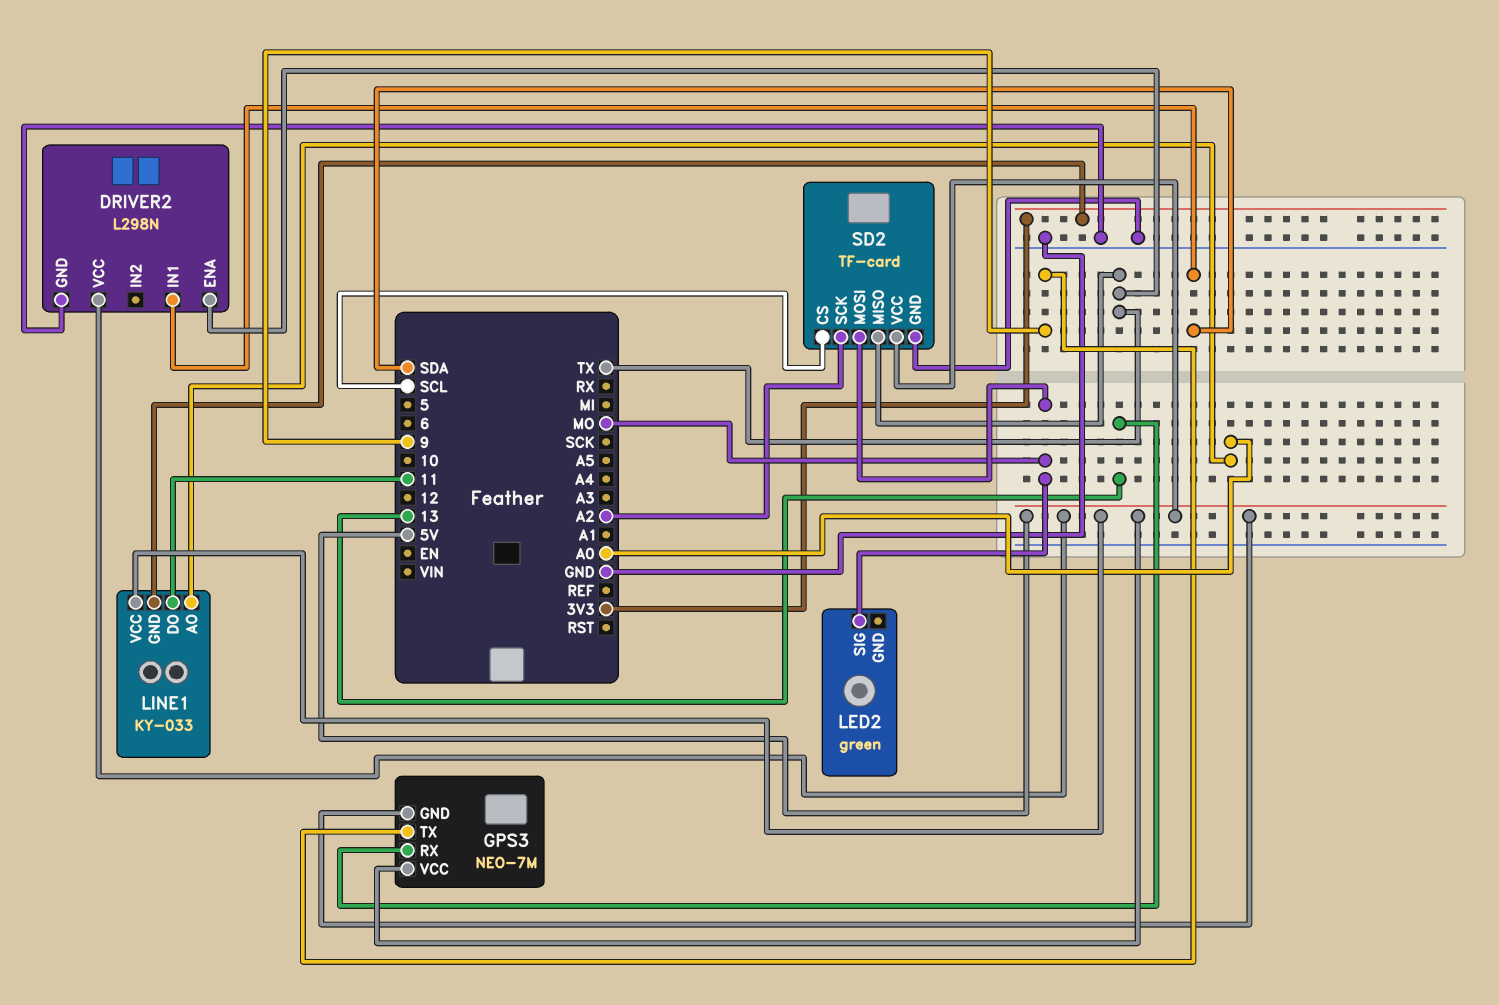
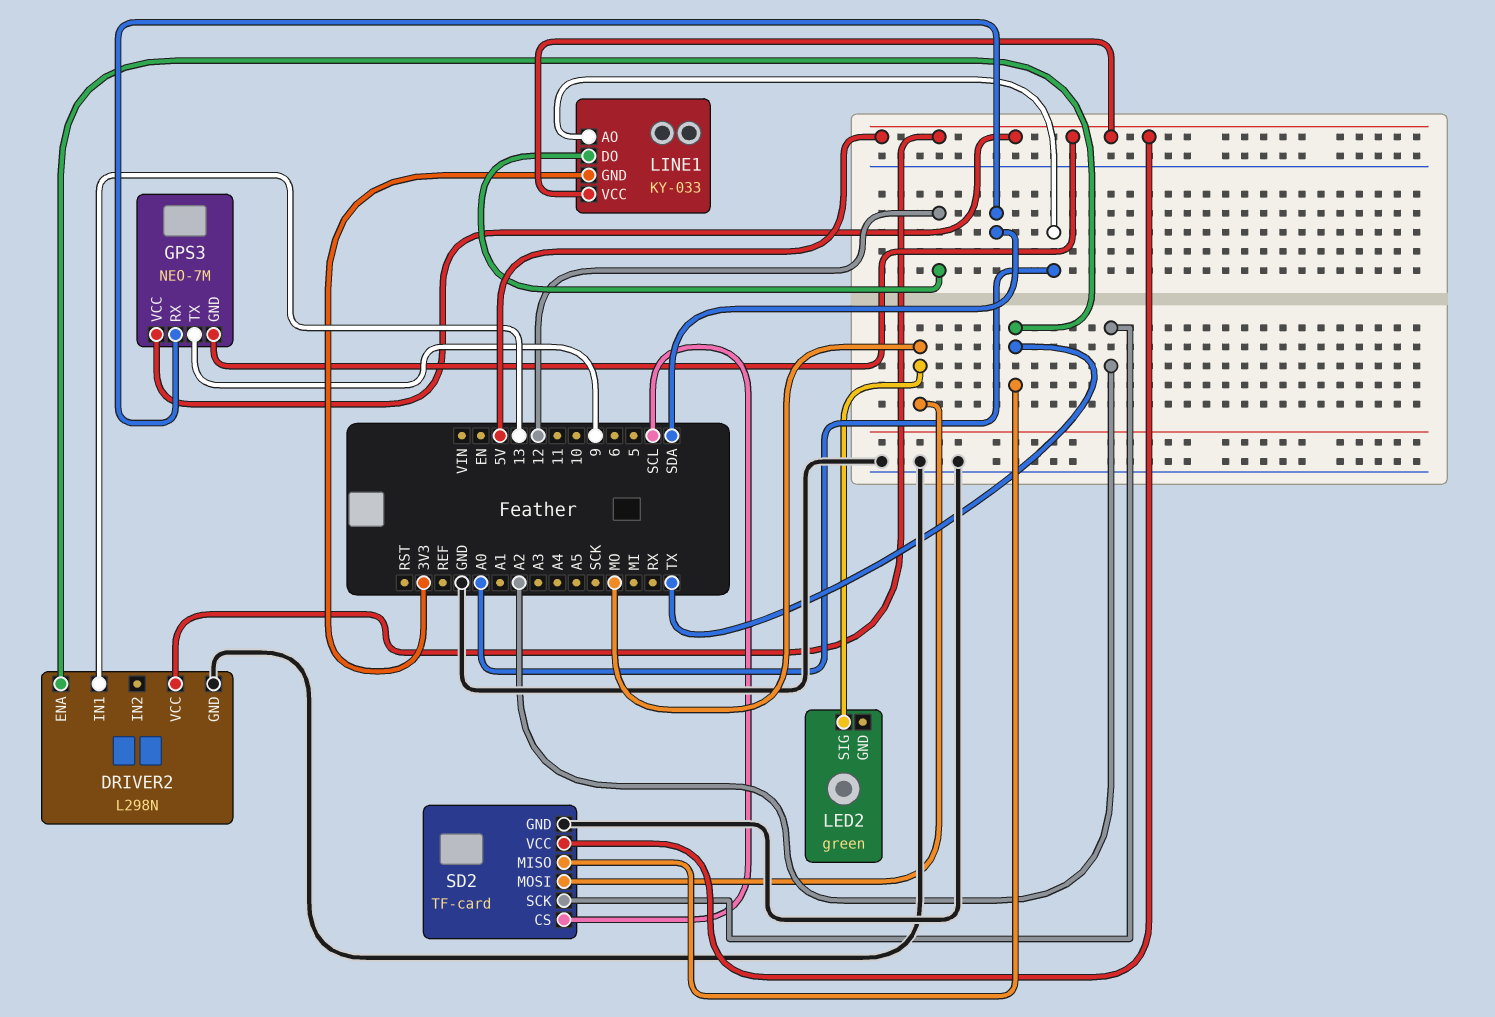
DRIVER2 pin IN1: SDA -> 13
GPS3 pin RX: 13 -> SDA
LINE1 pin DO: 11 -> 12

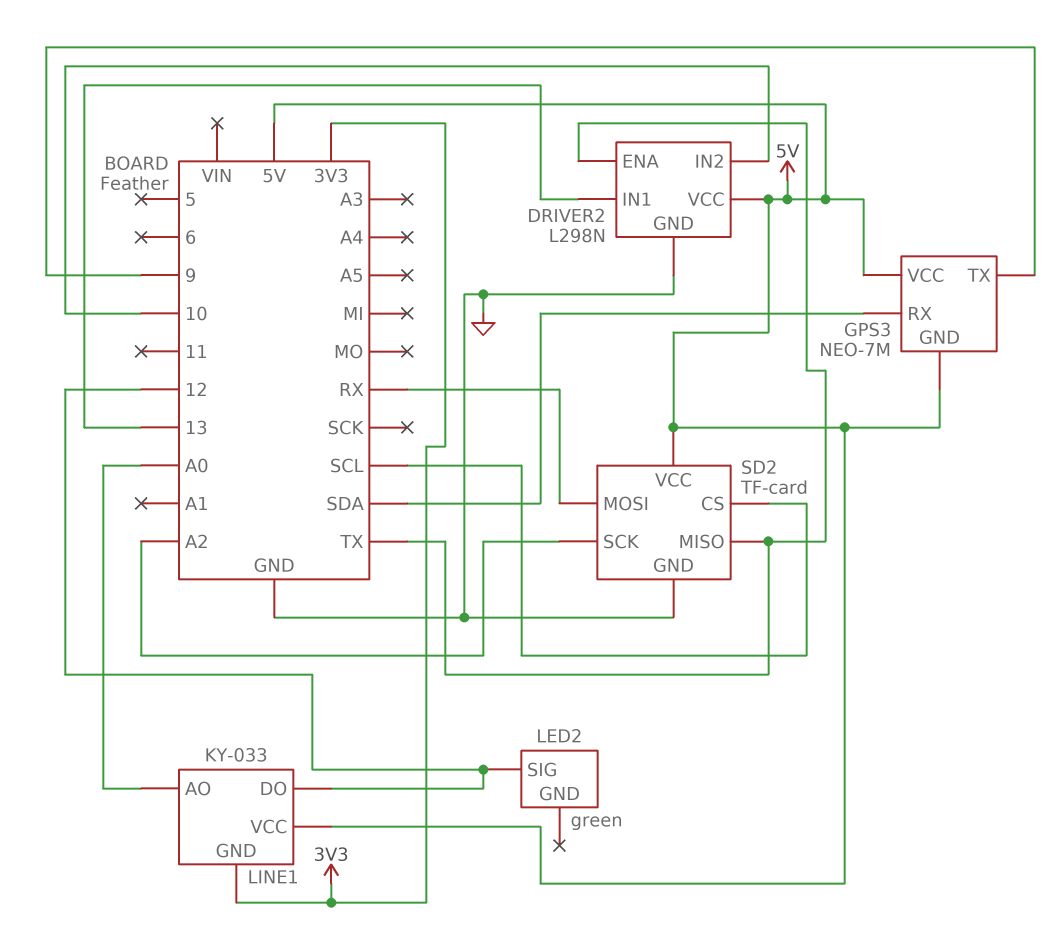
DRIVER2 pin IN2: none -> 10
LED2 pin SIG: MO -> 12
SD2 pin MOSI: MO -> RX

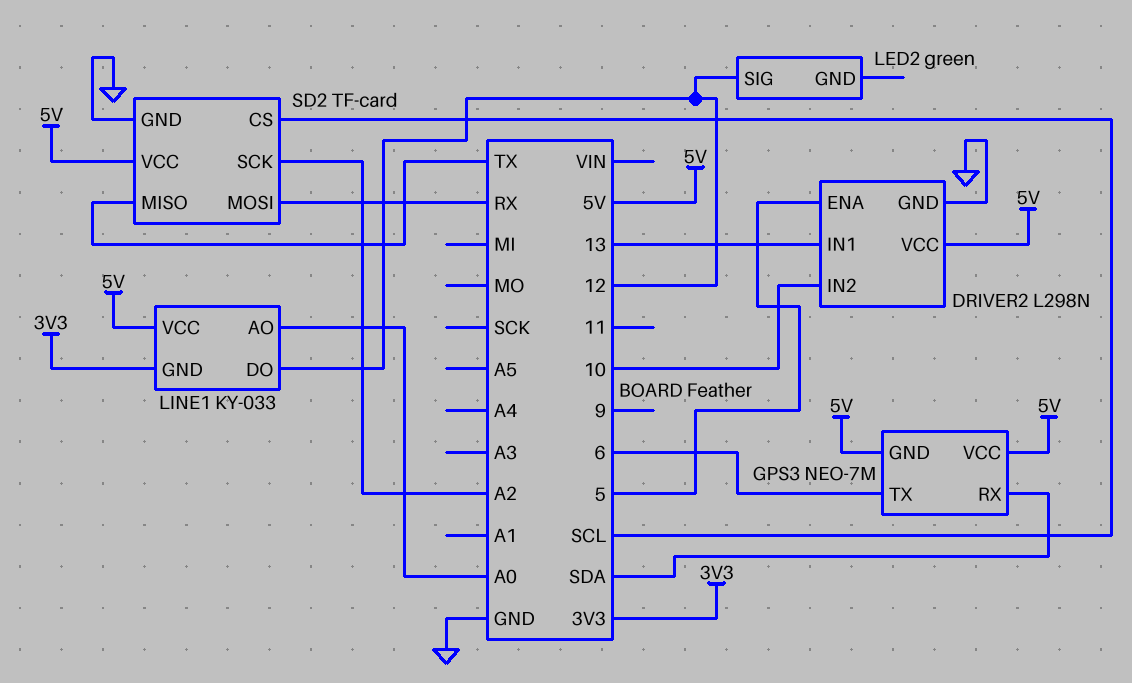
DRIVER2 pin ENA: TX -> 5
GPS3 pin TX: 9 -> 6

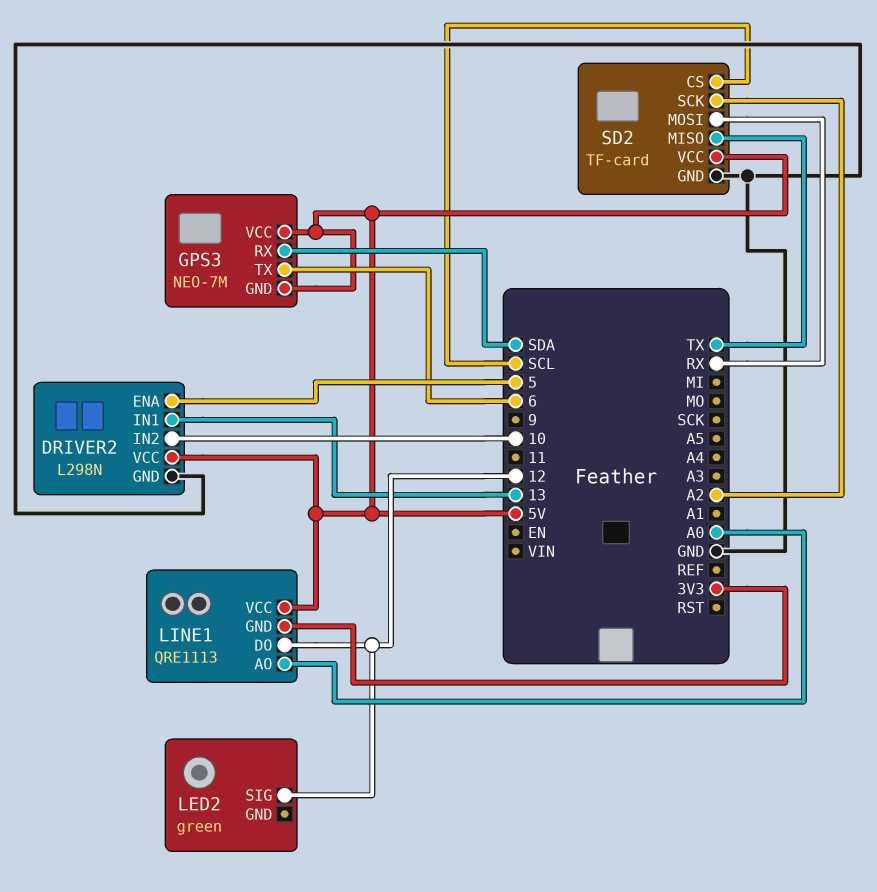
LINE1: KY-033 -> QRE1113

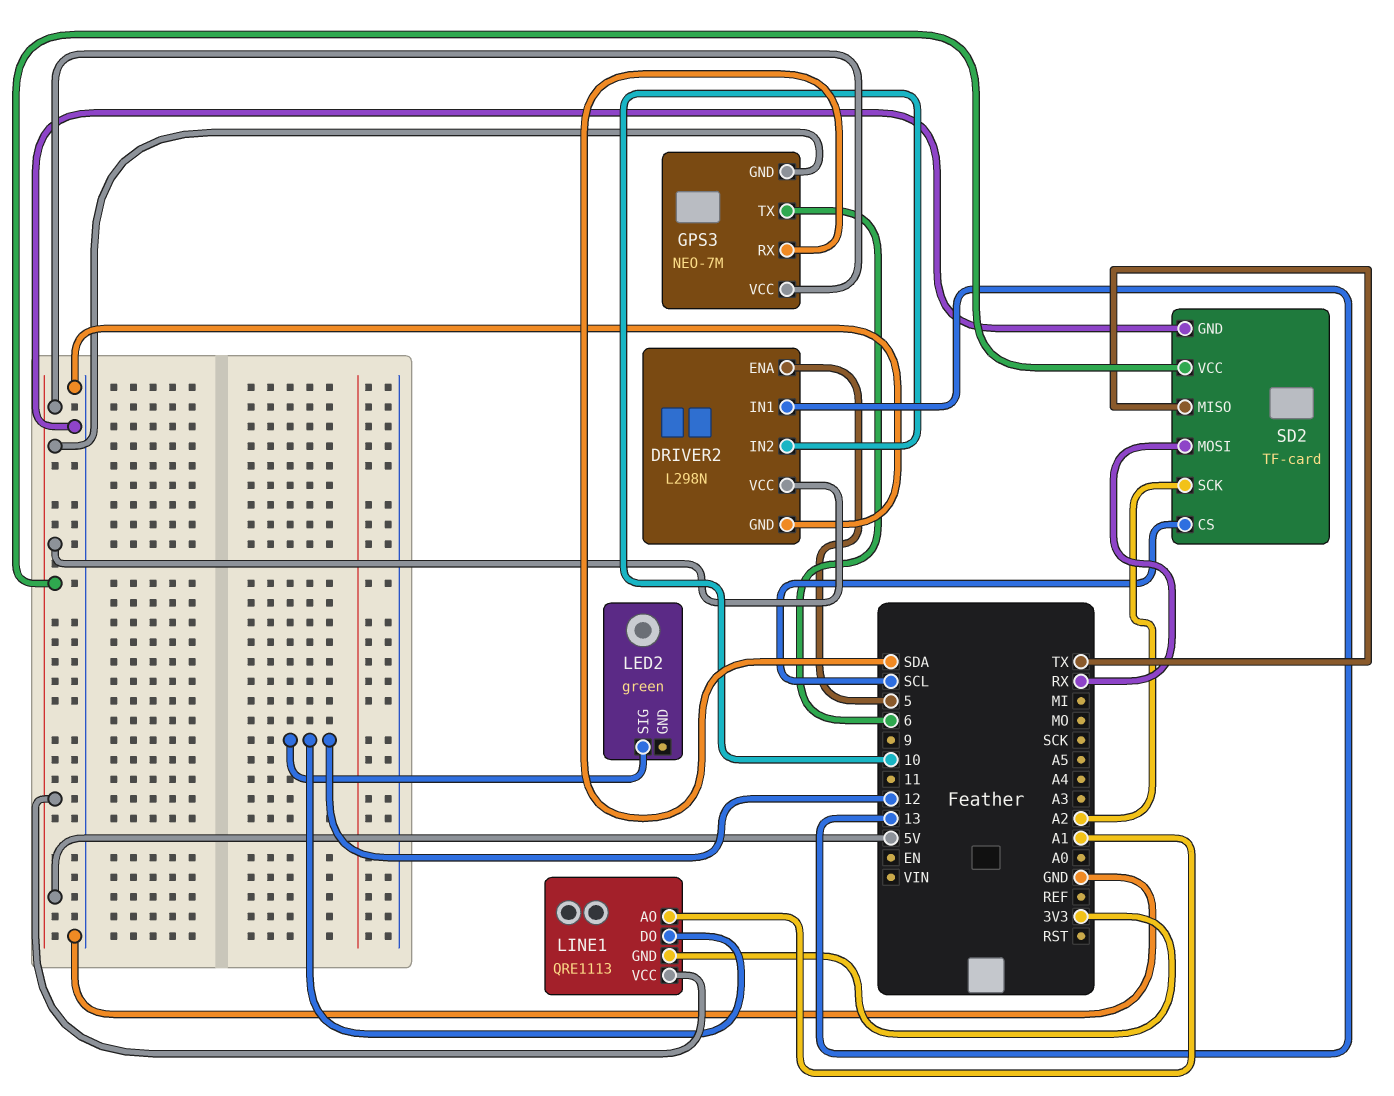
LINE1 pin AO: A0 -> A1

